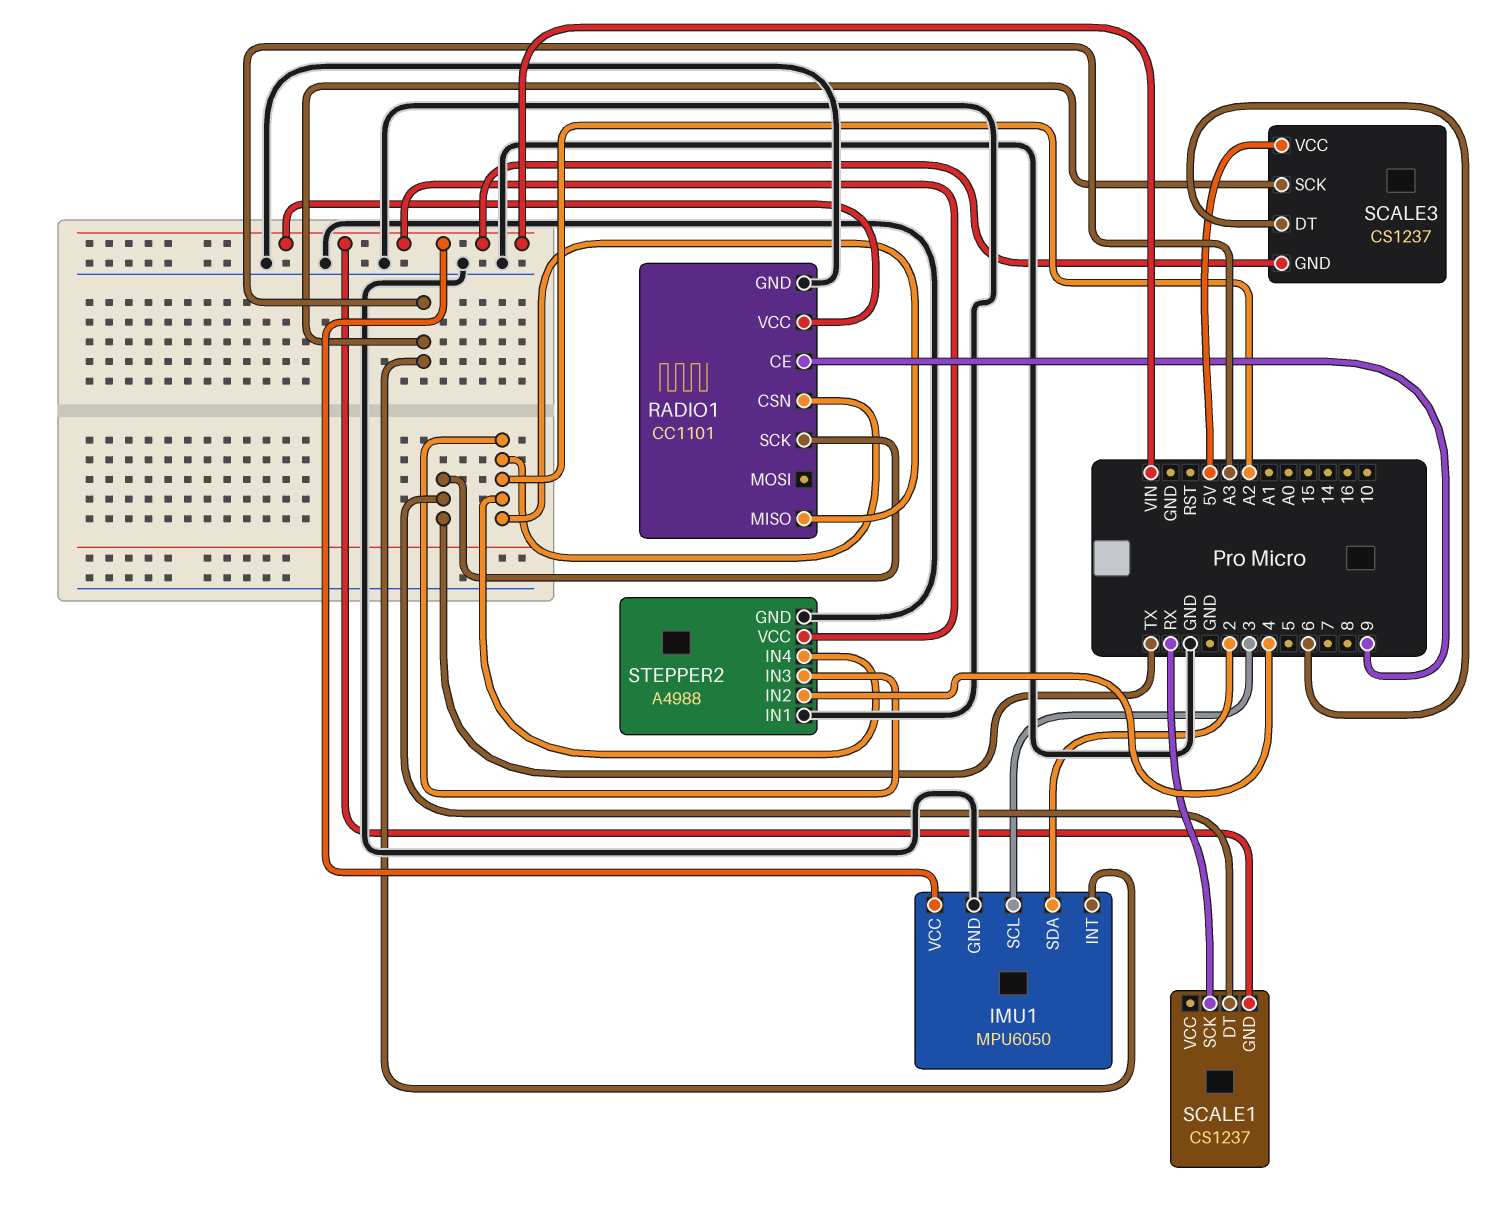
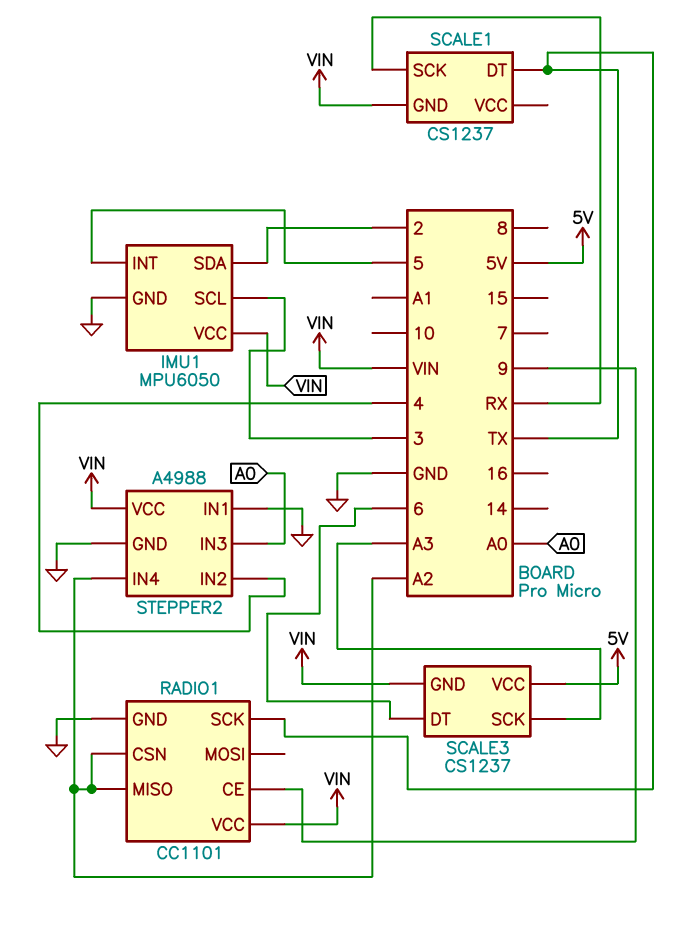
IMU1 pin INT: A3 -> 5
STEPPER2 pin IN3: A2 -> A0

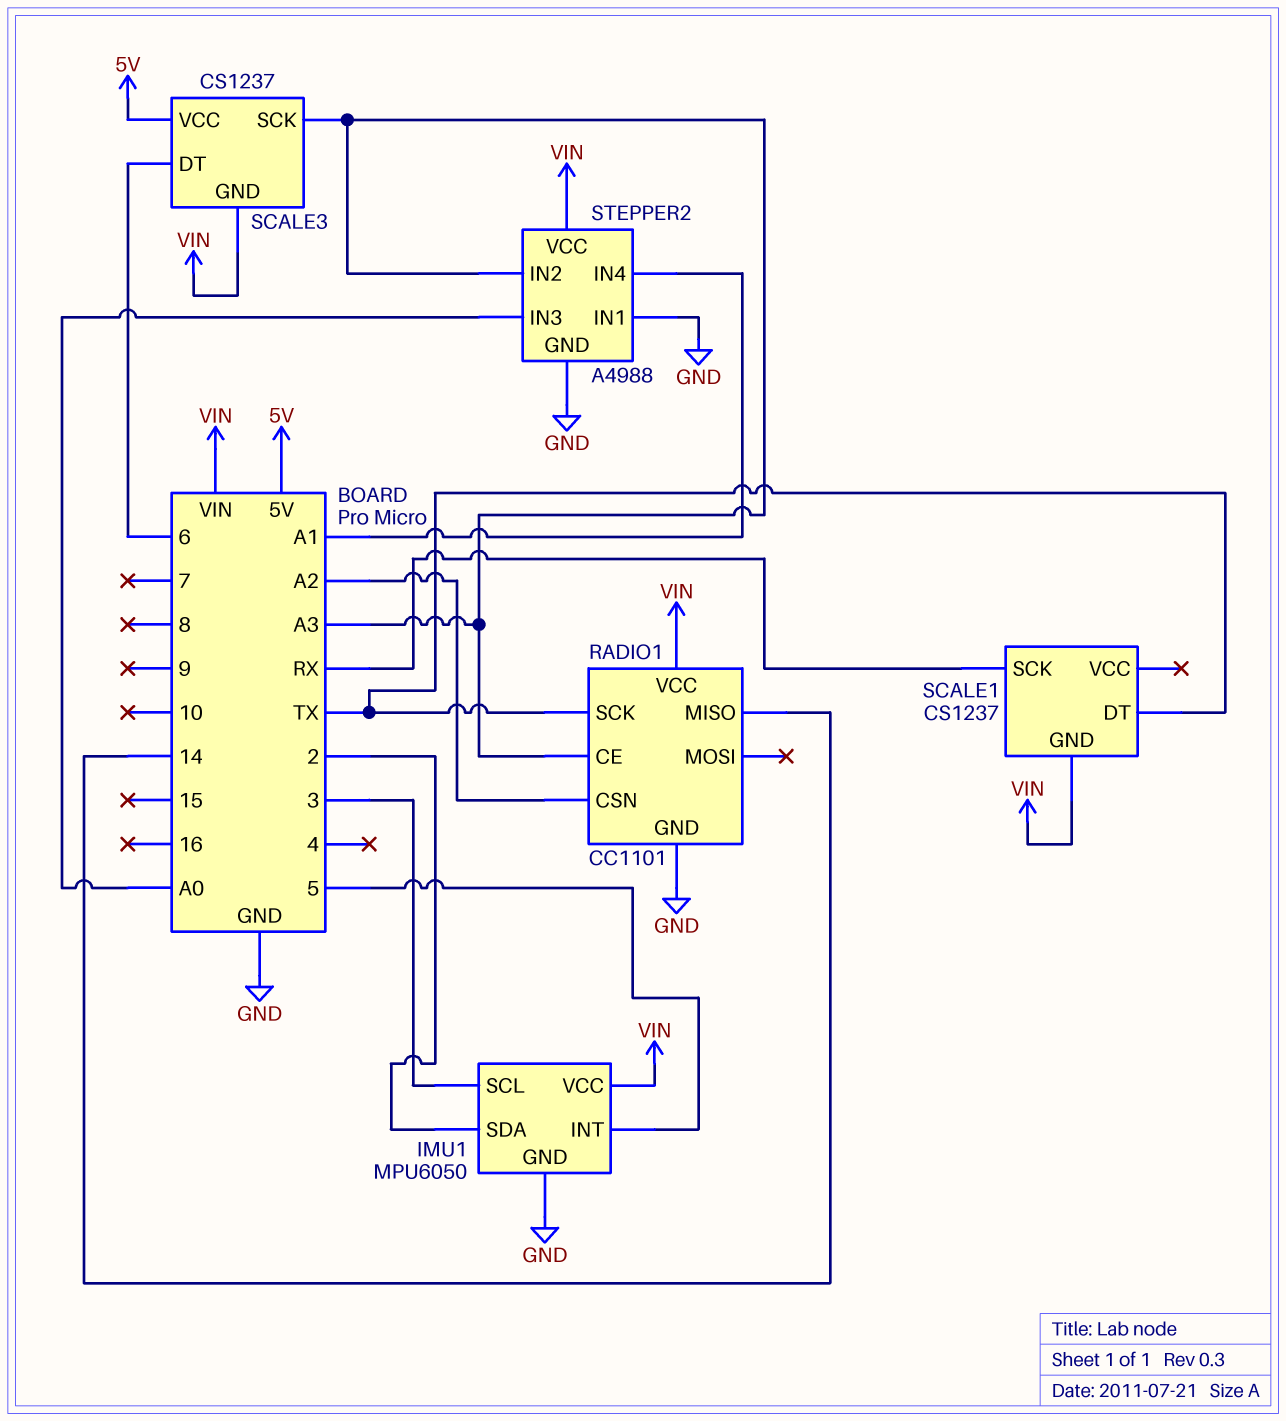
RADIO1 pin CE: 9 -> A3
RADIO1 pin MISO: A2 -> 14
STEPPER2 pin IN2: 4 -> A3
STEPPER2 pin IN4: A2 -> A1

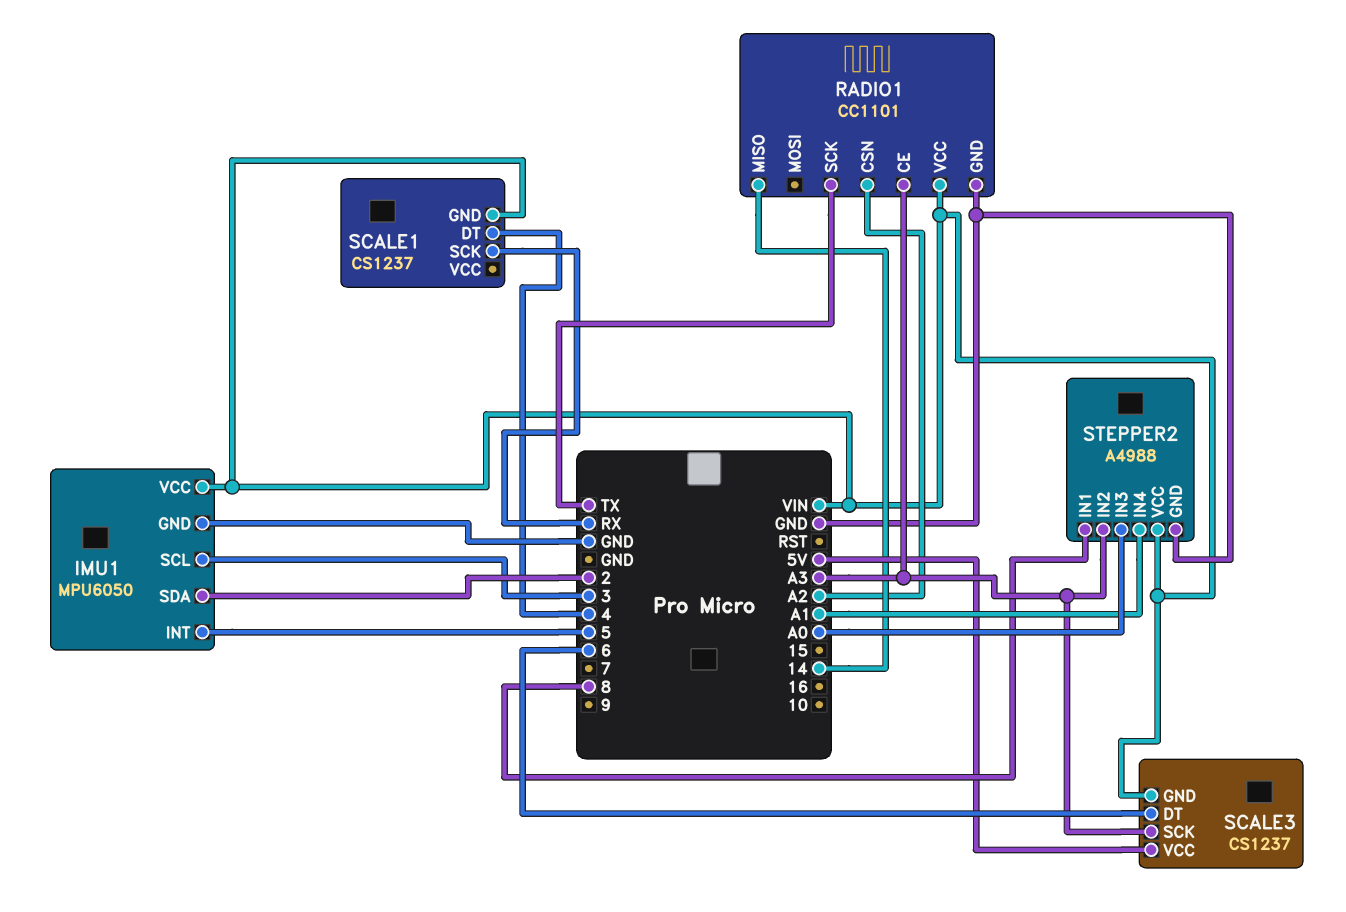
SCALE1 pin DT: TX -> 4
STEPPER2 pin IN1: GND -> 8

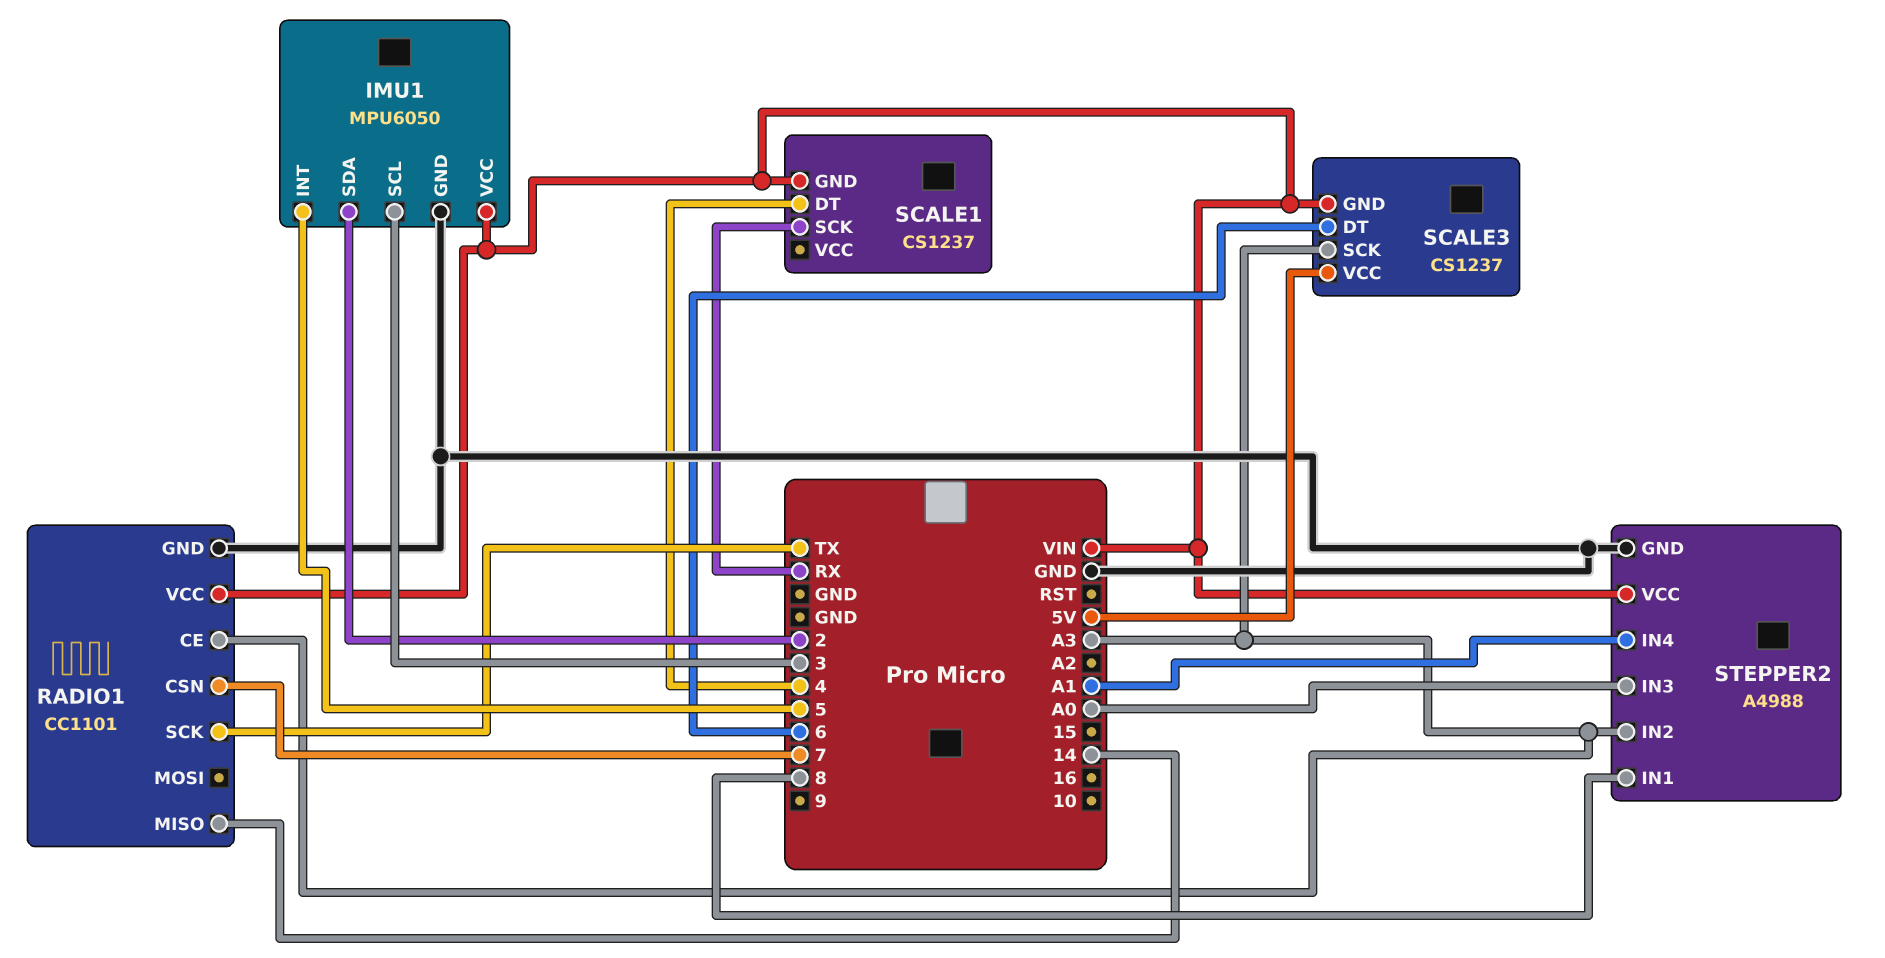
RADIO1 pin CSN: A2 -> 7

